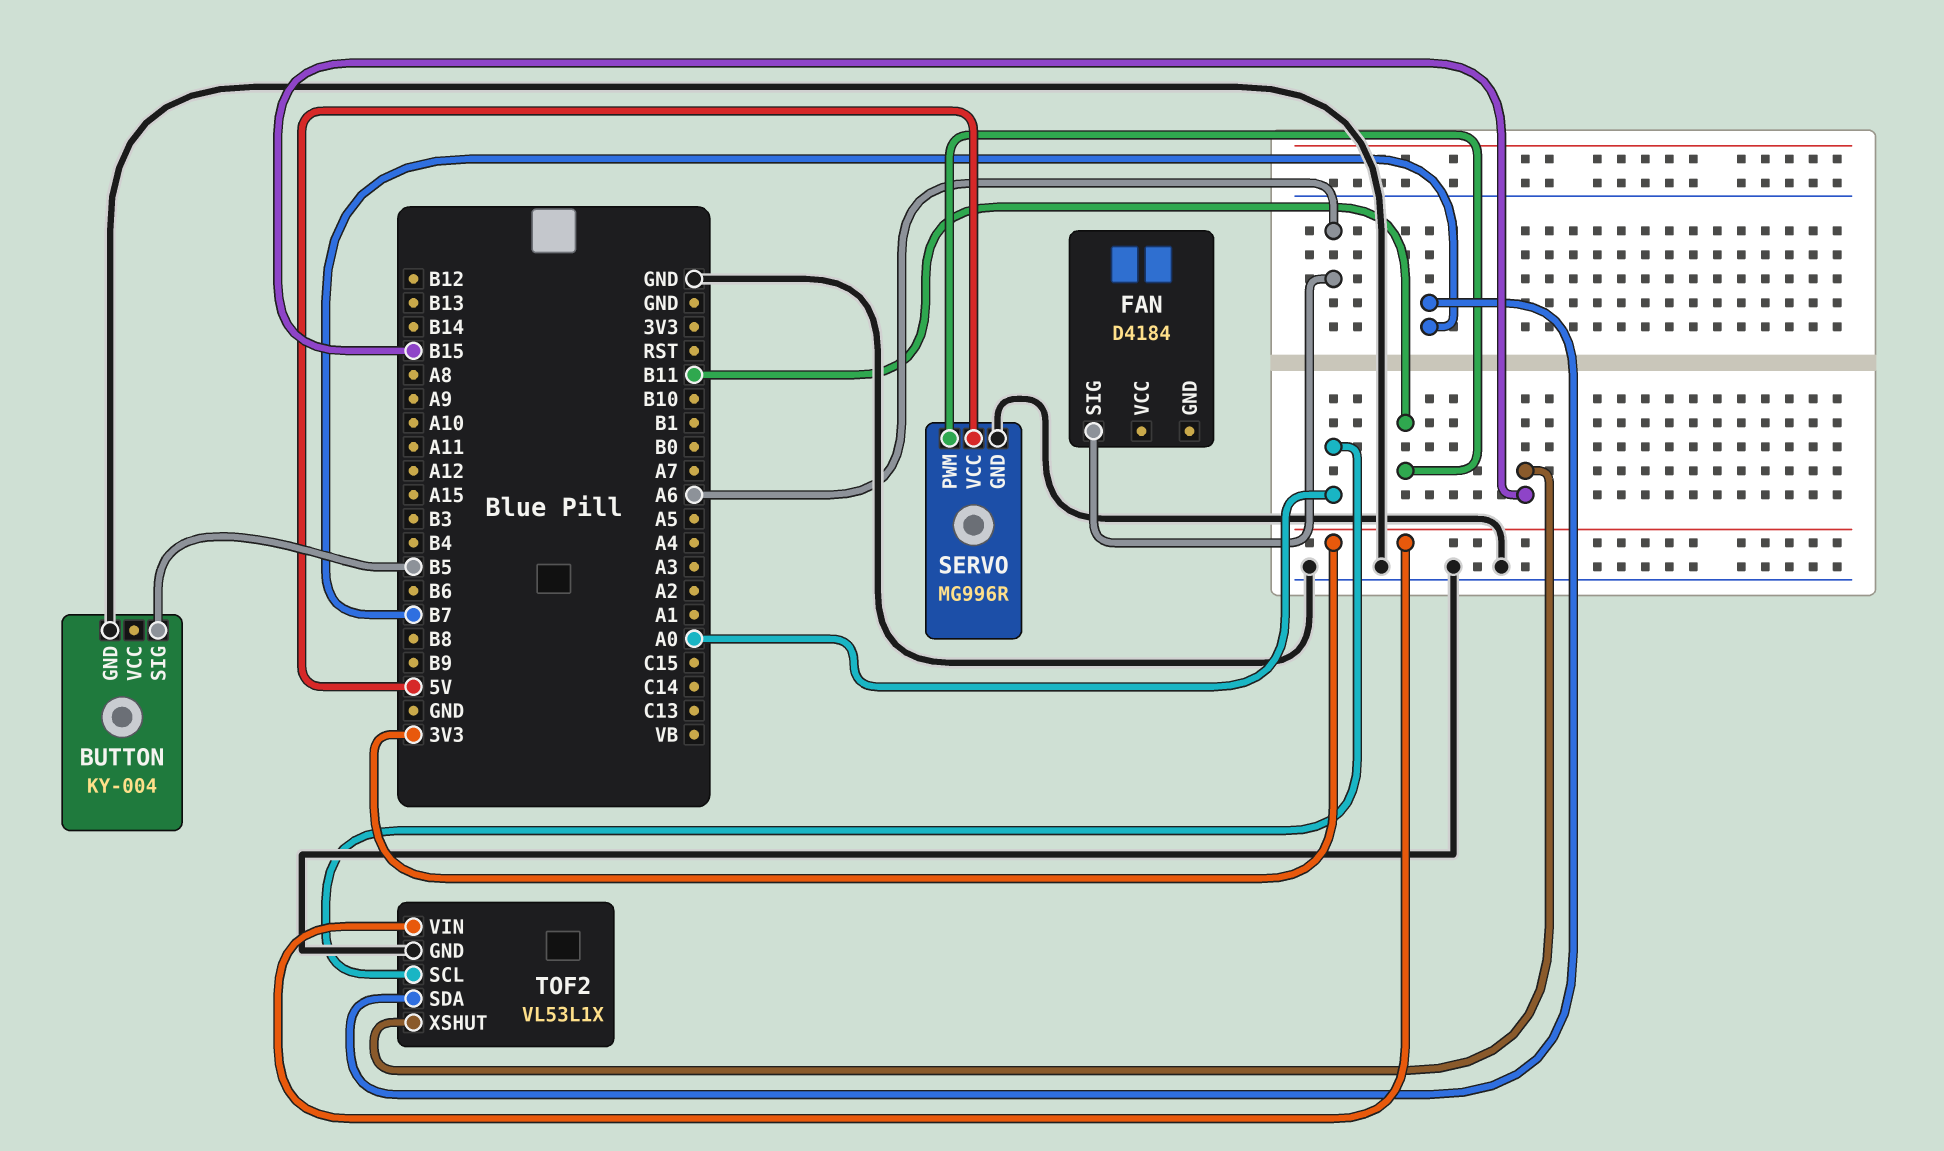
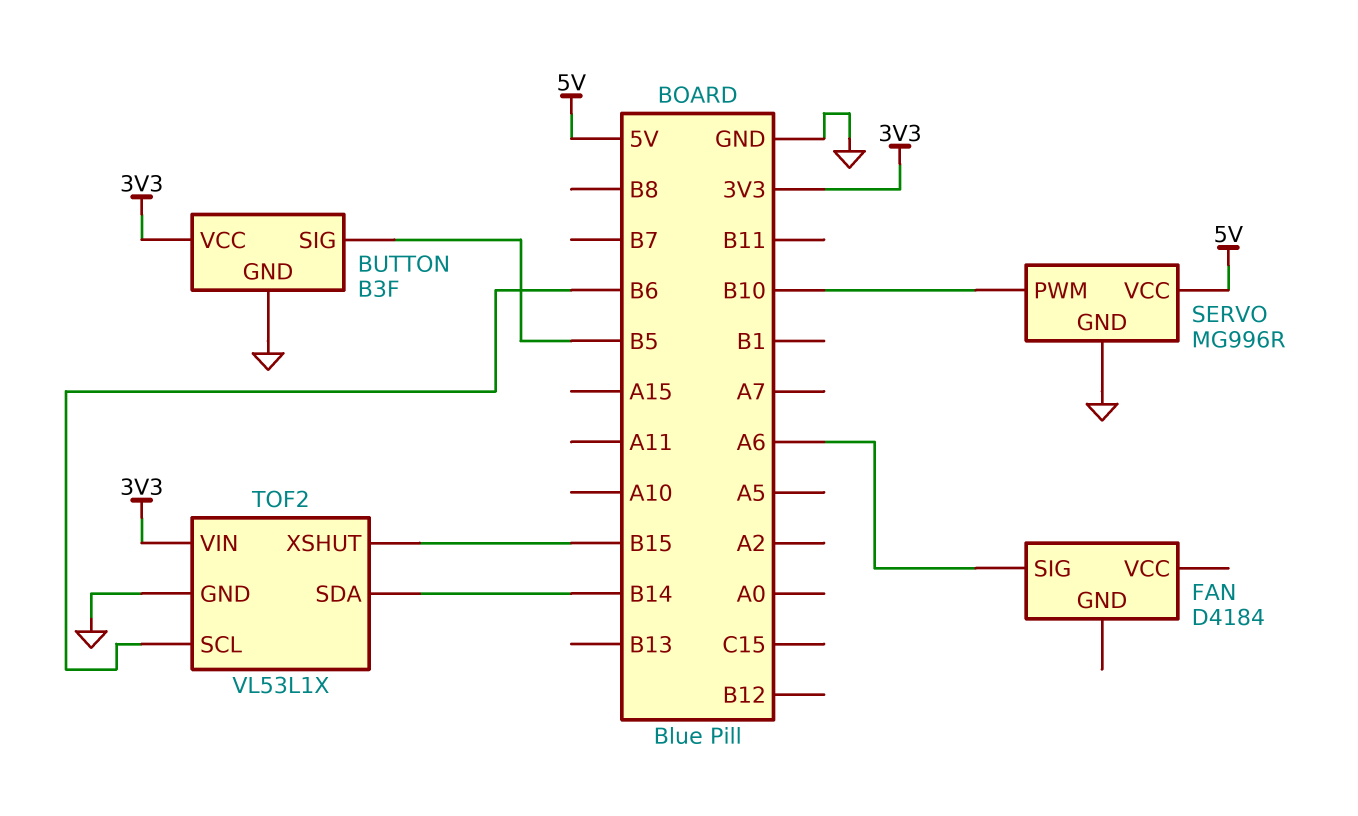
BUTTON: KY-004 -> B3F
BUTTON pin VCC: none -> 3V3
SERVO pin PWM: B11 -> B10
TOF2 pin SCL: A0 -> B6
TOF2 pin SDA: B7 -> B14

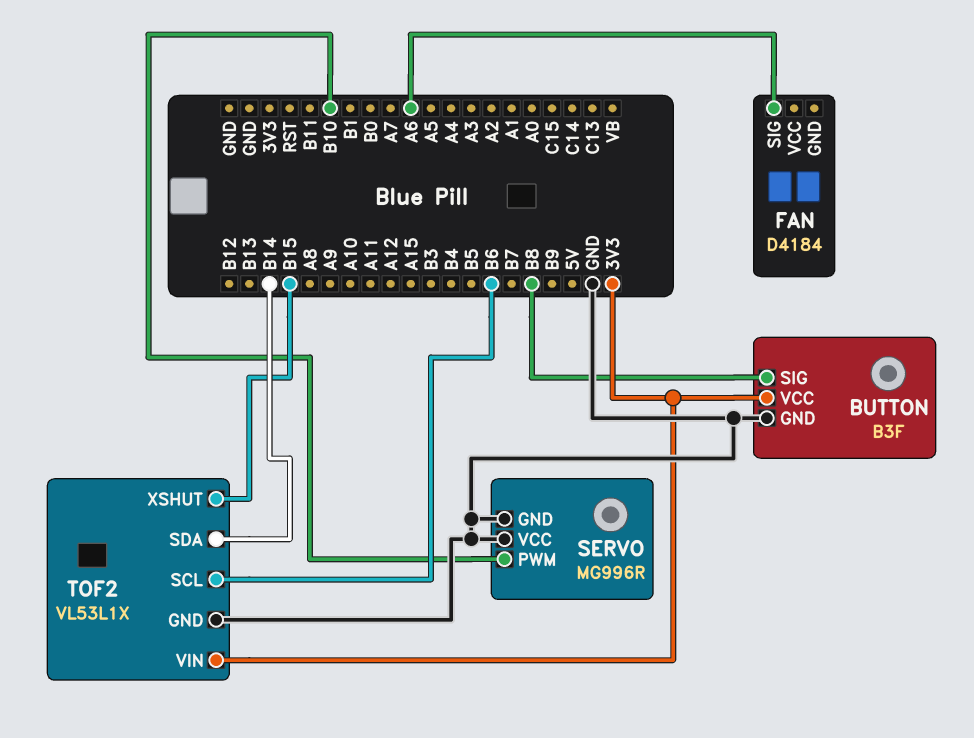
BUTTON pin SIG: B5 -> B8
SERVO pin VCC: 5V -> GND

